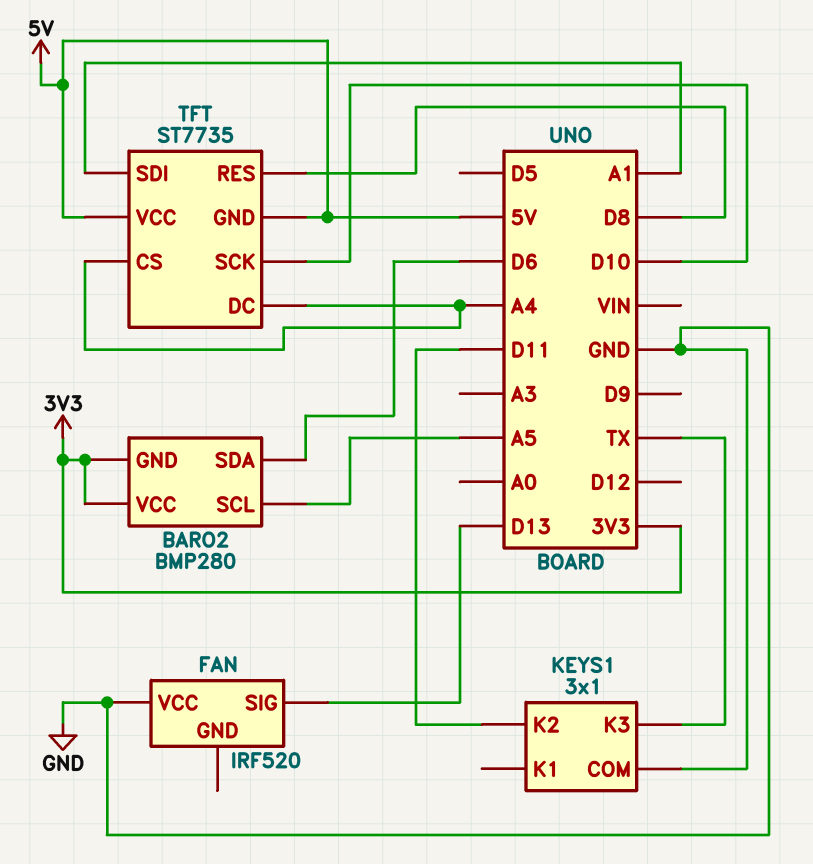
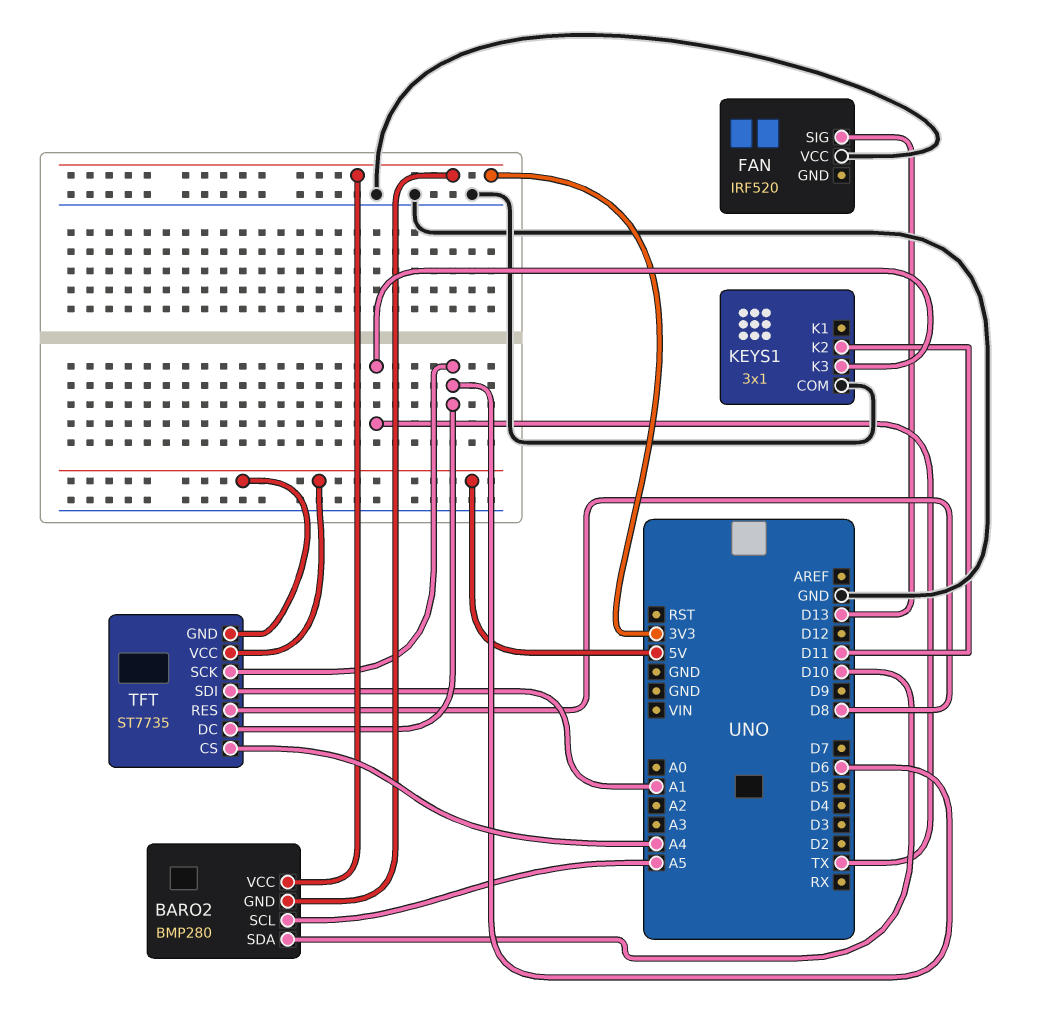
BARO2 pin SDA: D6 -> D10
TFT pin DC: A4 -> D6
TFT pin SCK: D10 -> D6

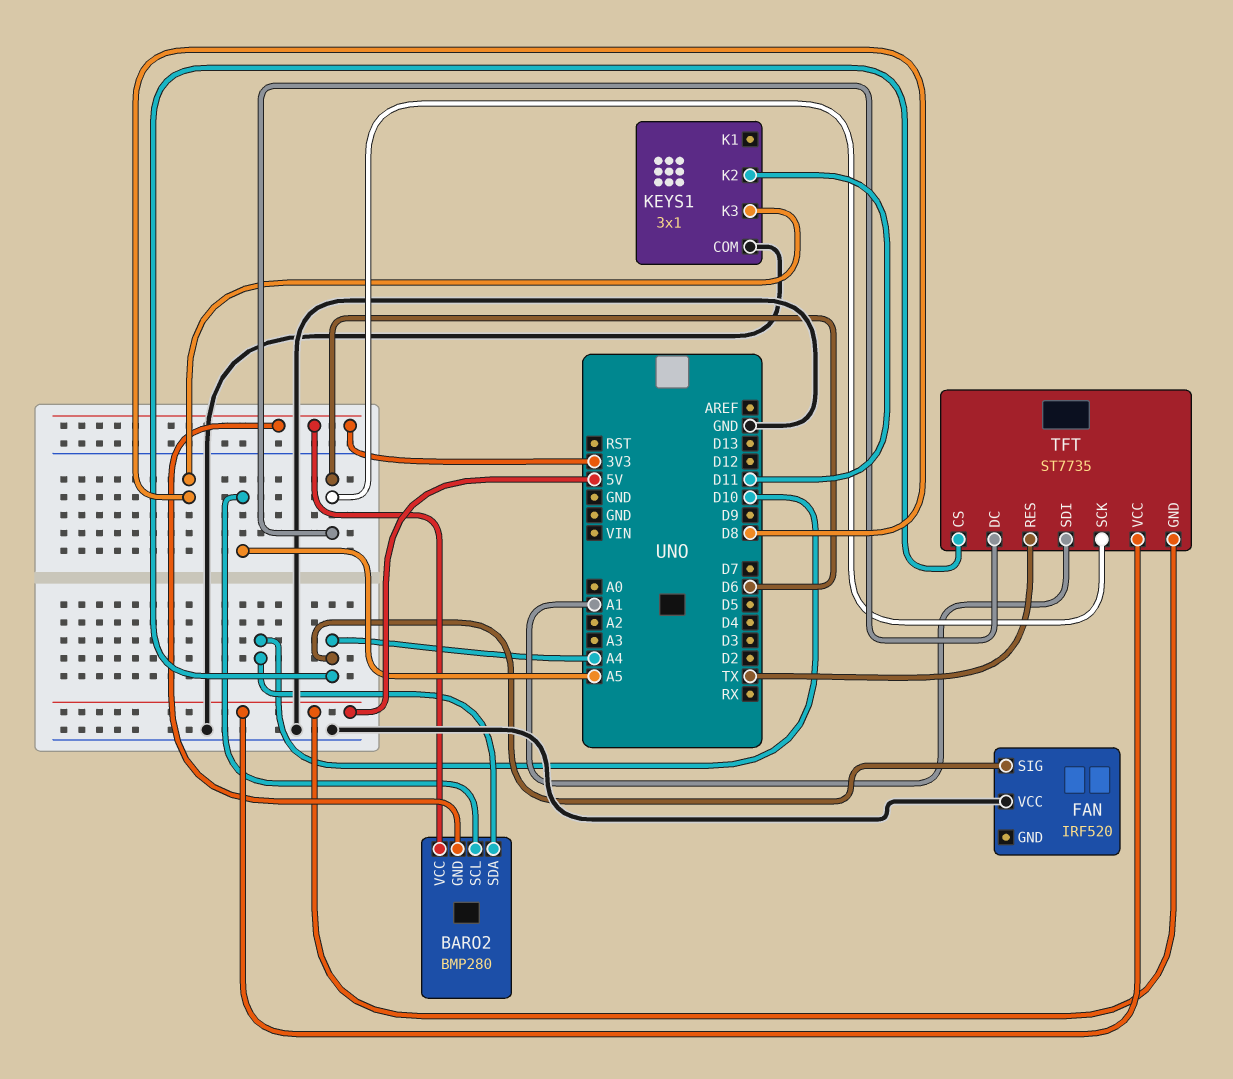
FAN pin SIG: D13 -> A4
KEYS1 pin K3: TX -> D8
TFT pin RES: D8 -> TX

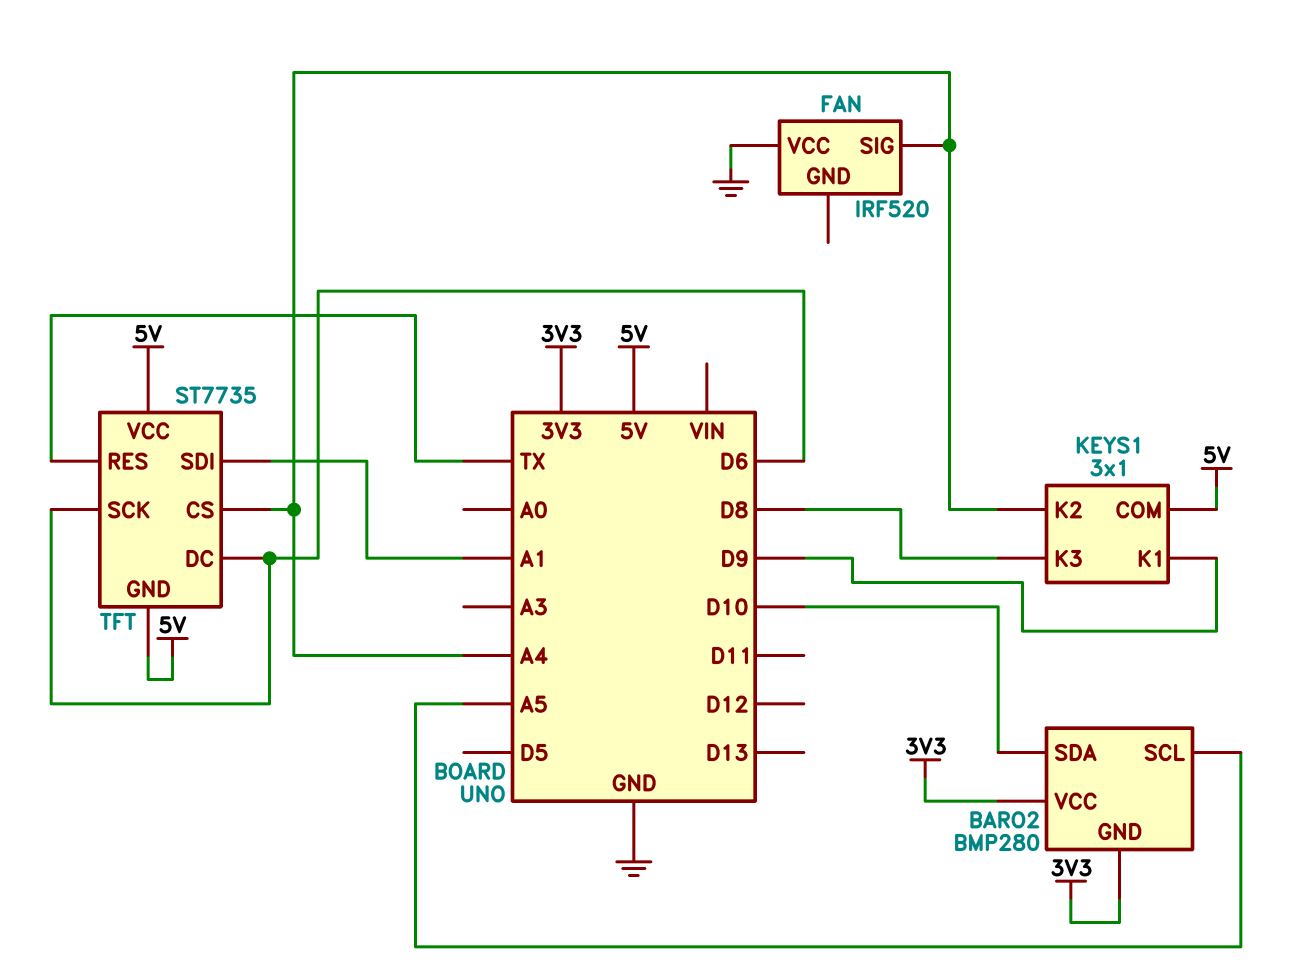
KEYS1 pin COM: GND -> 5V
KEYS1 pin K1: none -> D9
KEYS1 pin K2: D11 -> A4

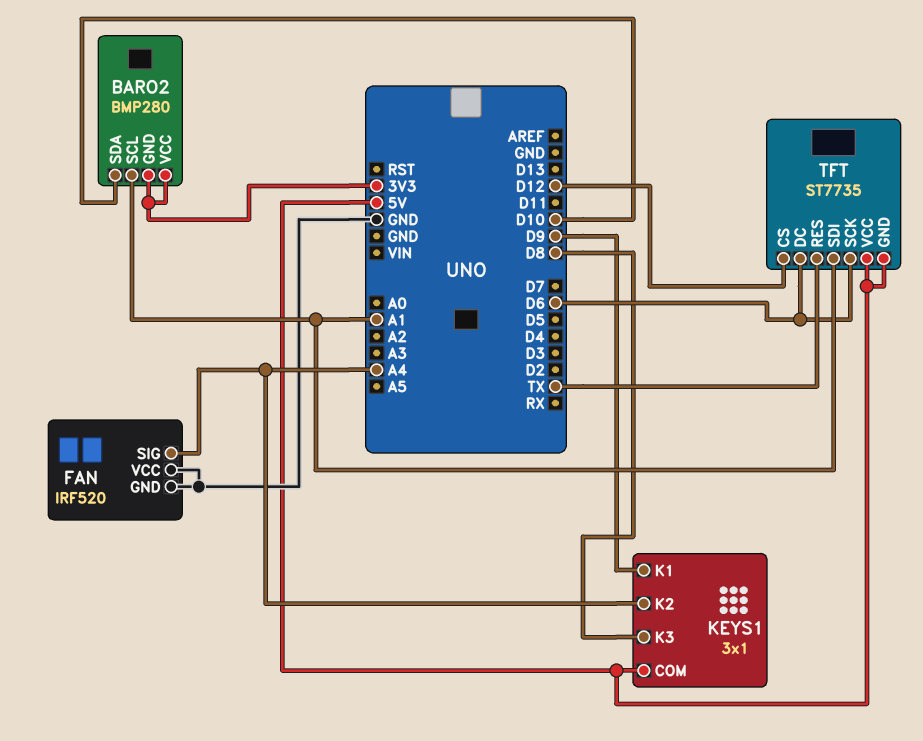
BARO2 pin SCL: A5 -> A1
FAN pin GND: none -> GND
TFT pin CS: A4 -> D12

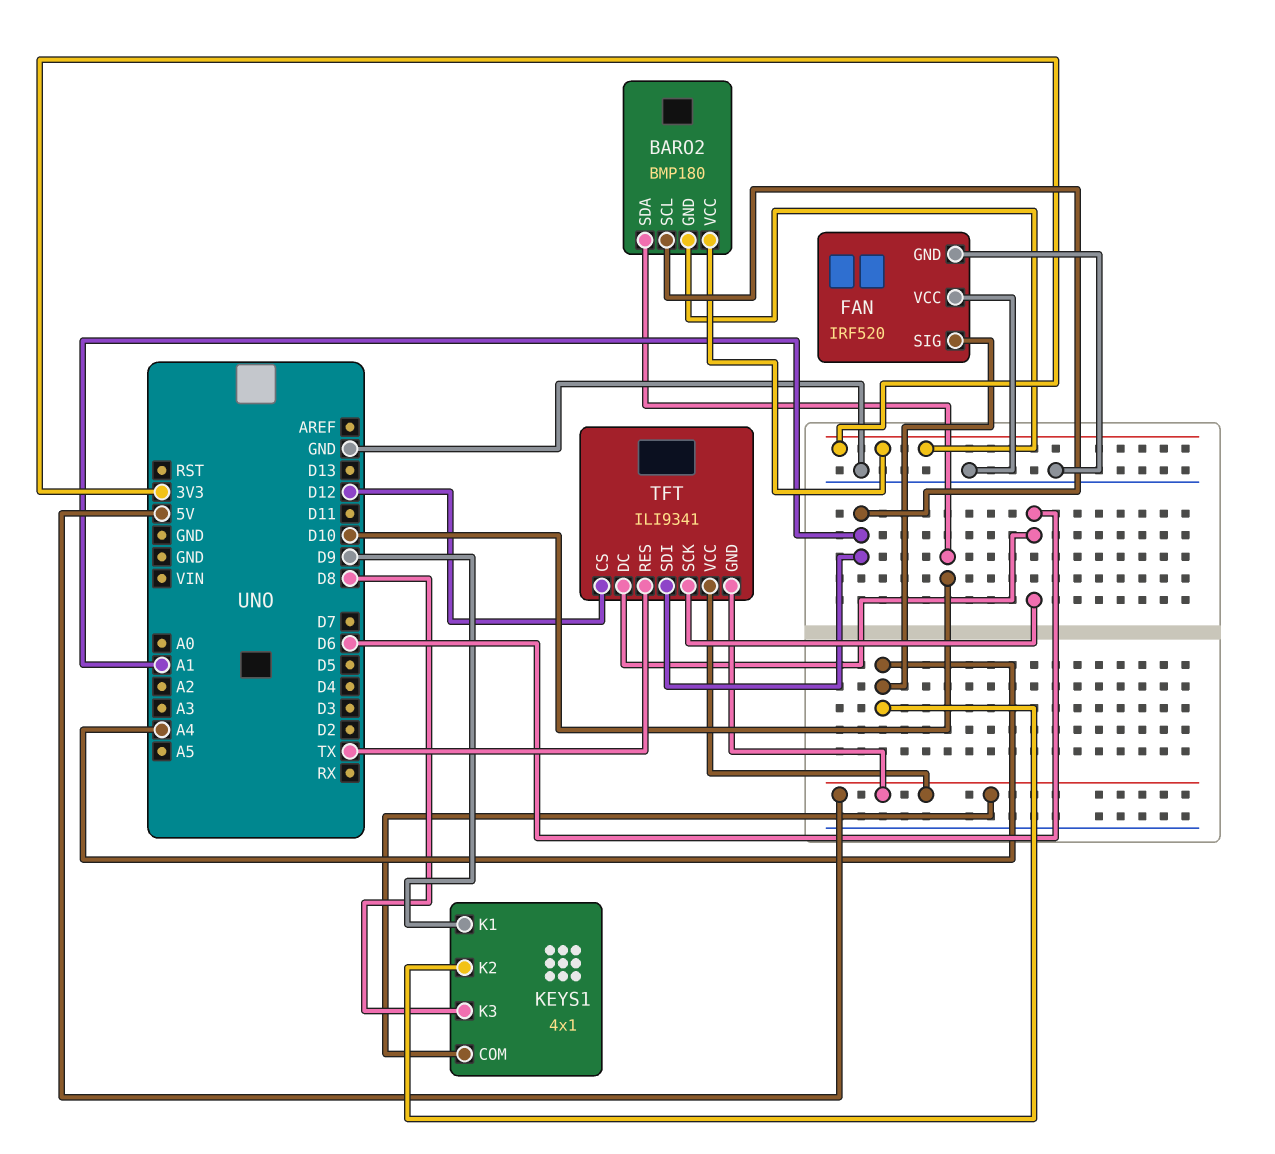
BARO2: BMP280 -> BMP180
KEYS1: 3x1 -> 4x1
TFT: ST7735 -> ILI9341

